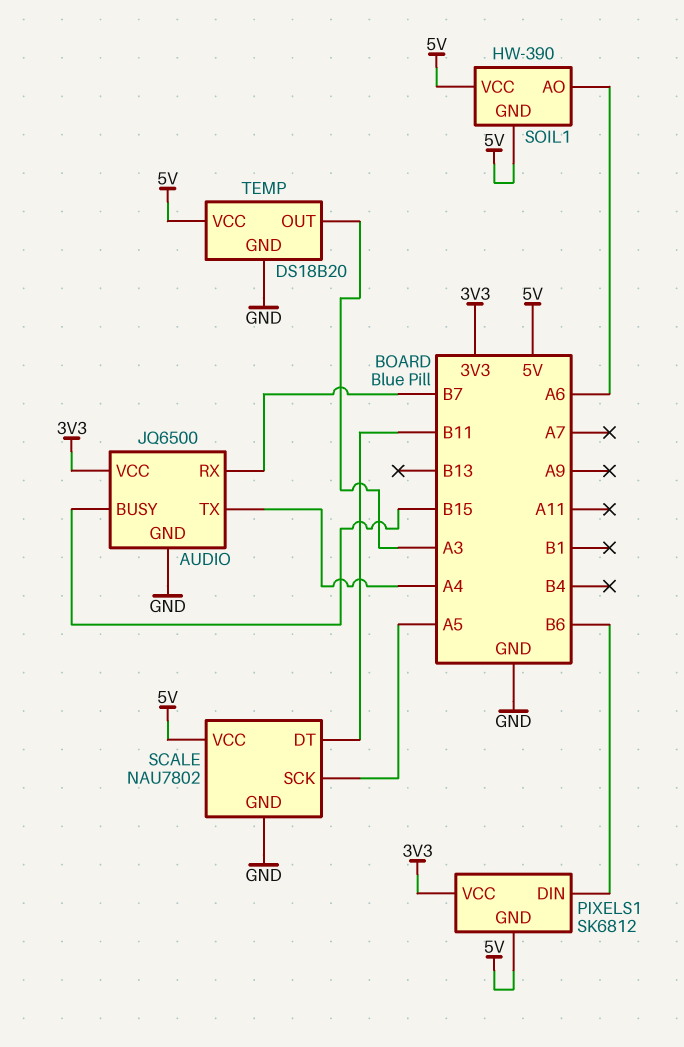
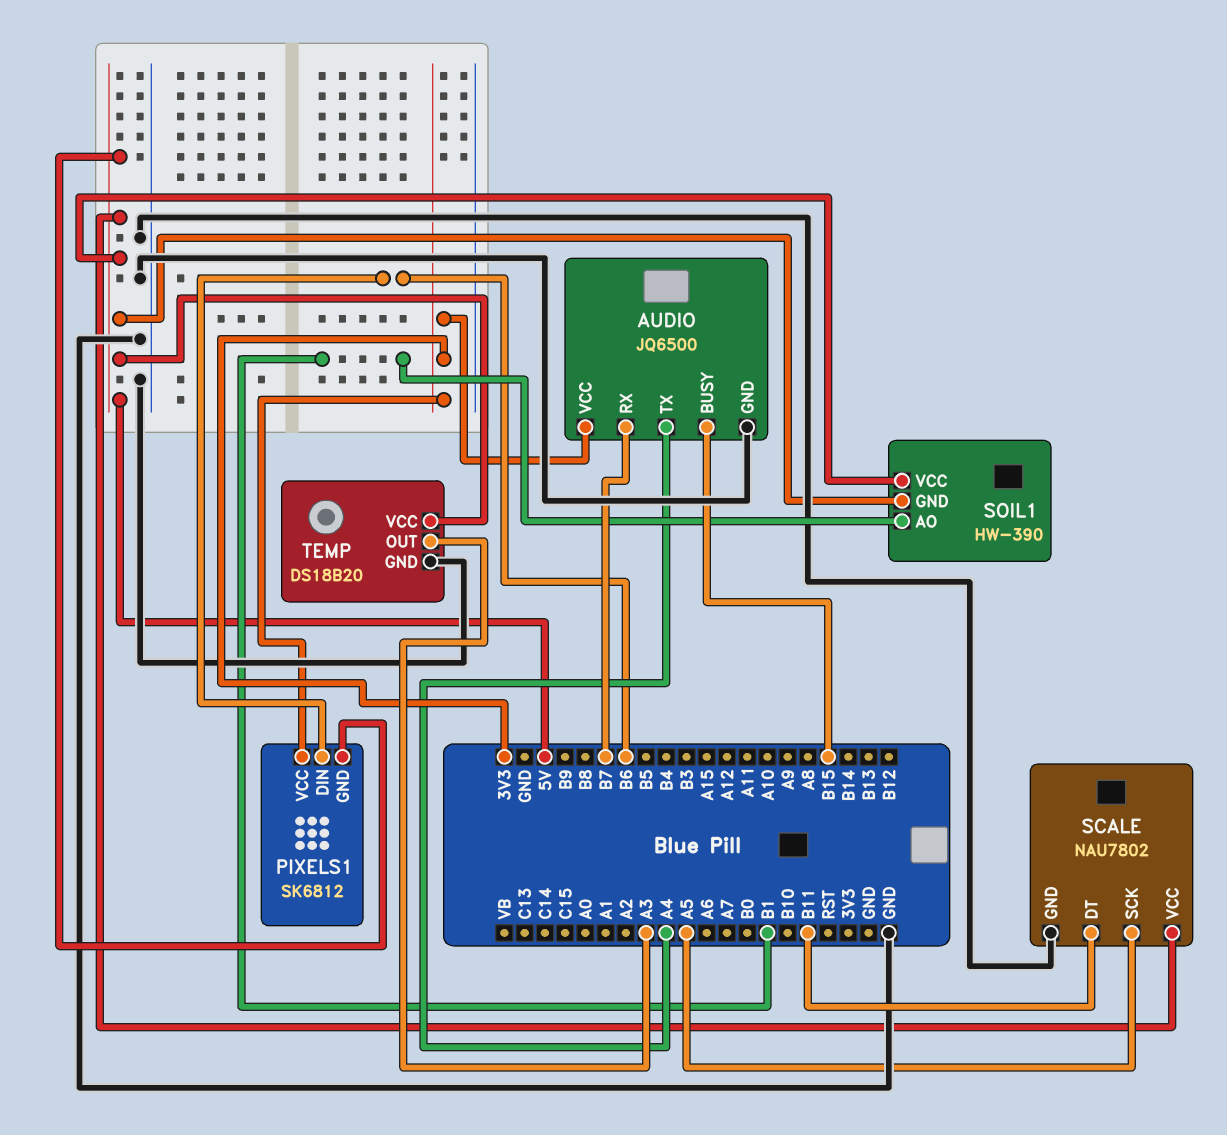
SOIL1 pin AO: A6 -> B1

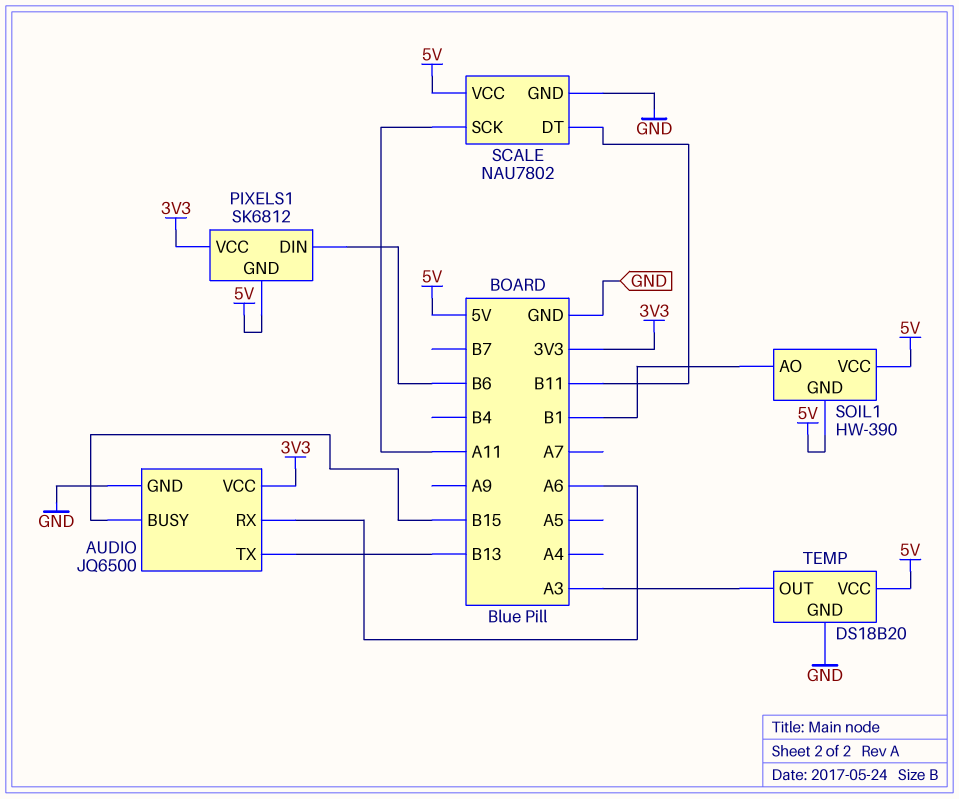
AUDIO pin RX: B7 -> A6
AUDIO pin TX: A4 -> B13
SCALE pin SCK: A5 -> A11

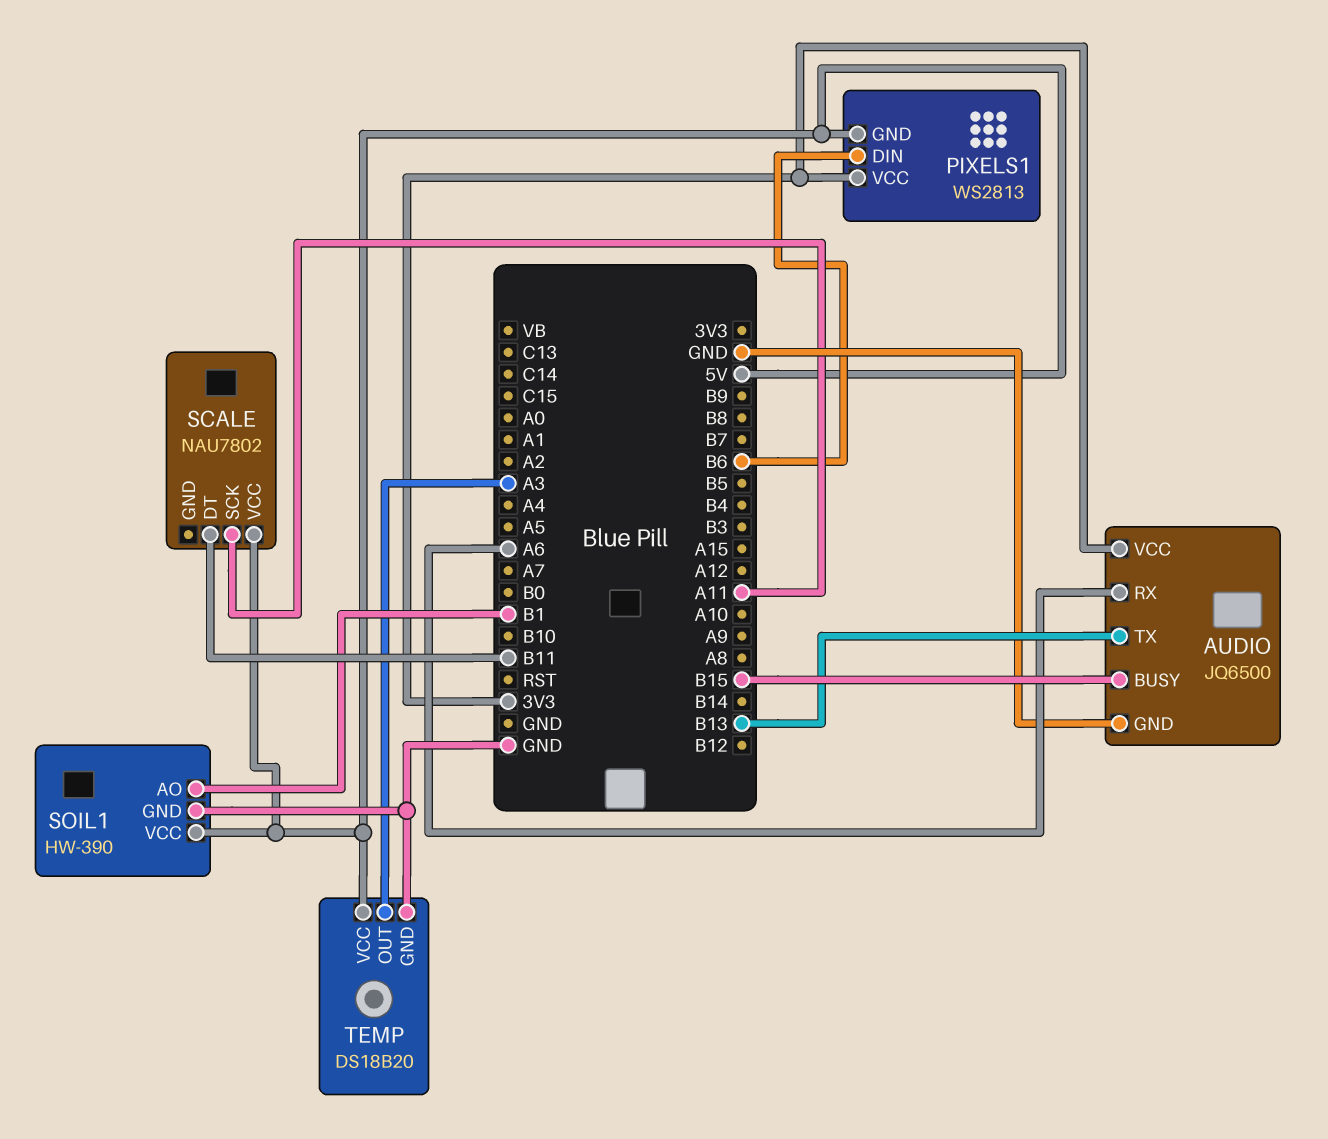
PIXELS1: SK6812 -> WS2813
SCALE pin GND: GND -> none
SOIL1 pin GND: 5V -> GND

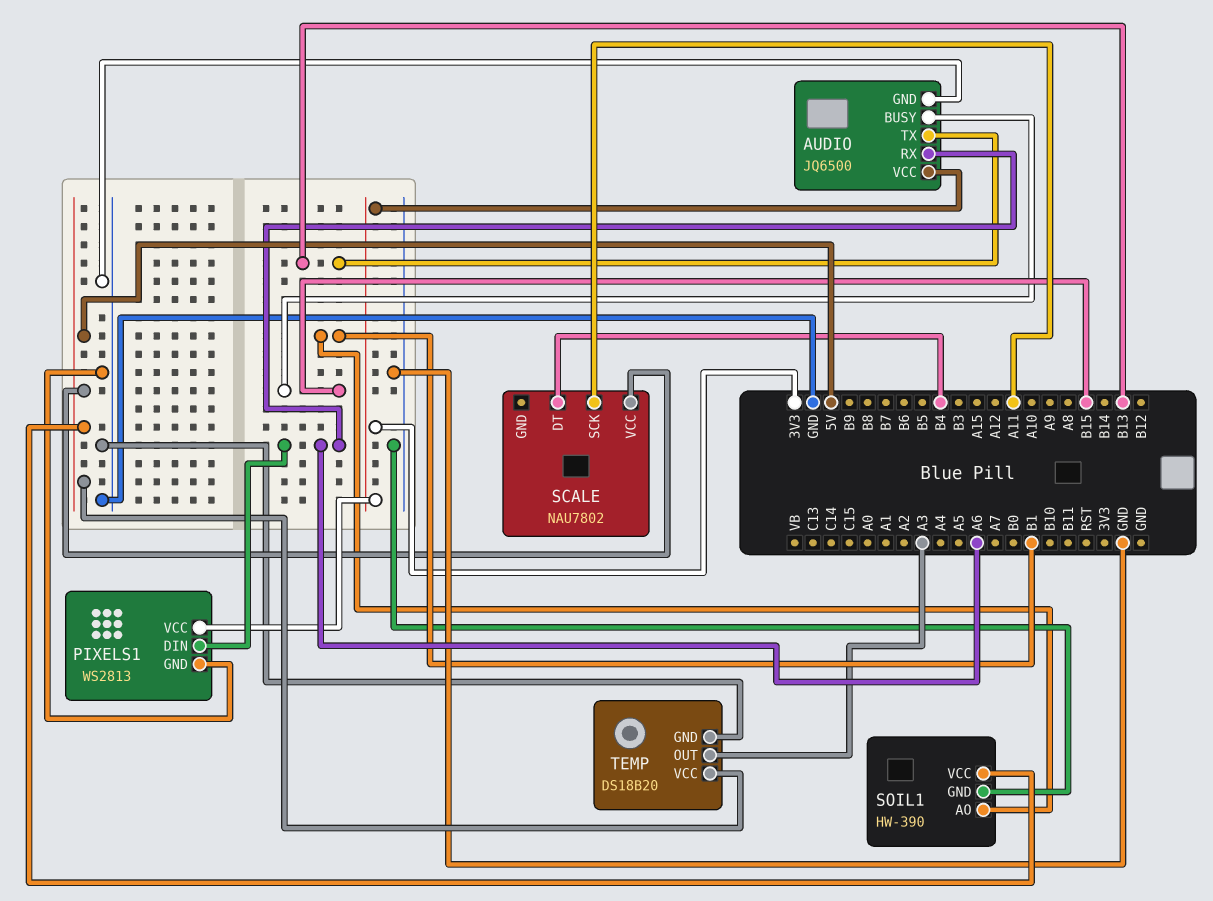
PIXELS1 pin DIN: B6 -> A6
PIXELS1 pin GND: 5V -> GND
SCALE pin DT: B11 -> B4

